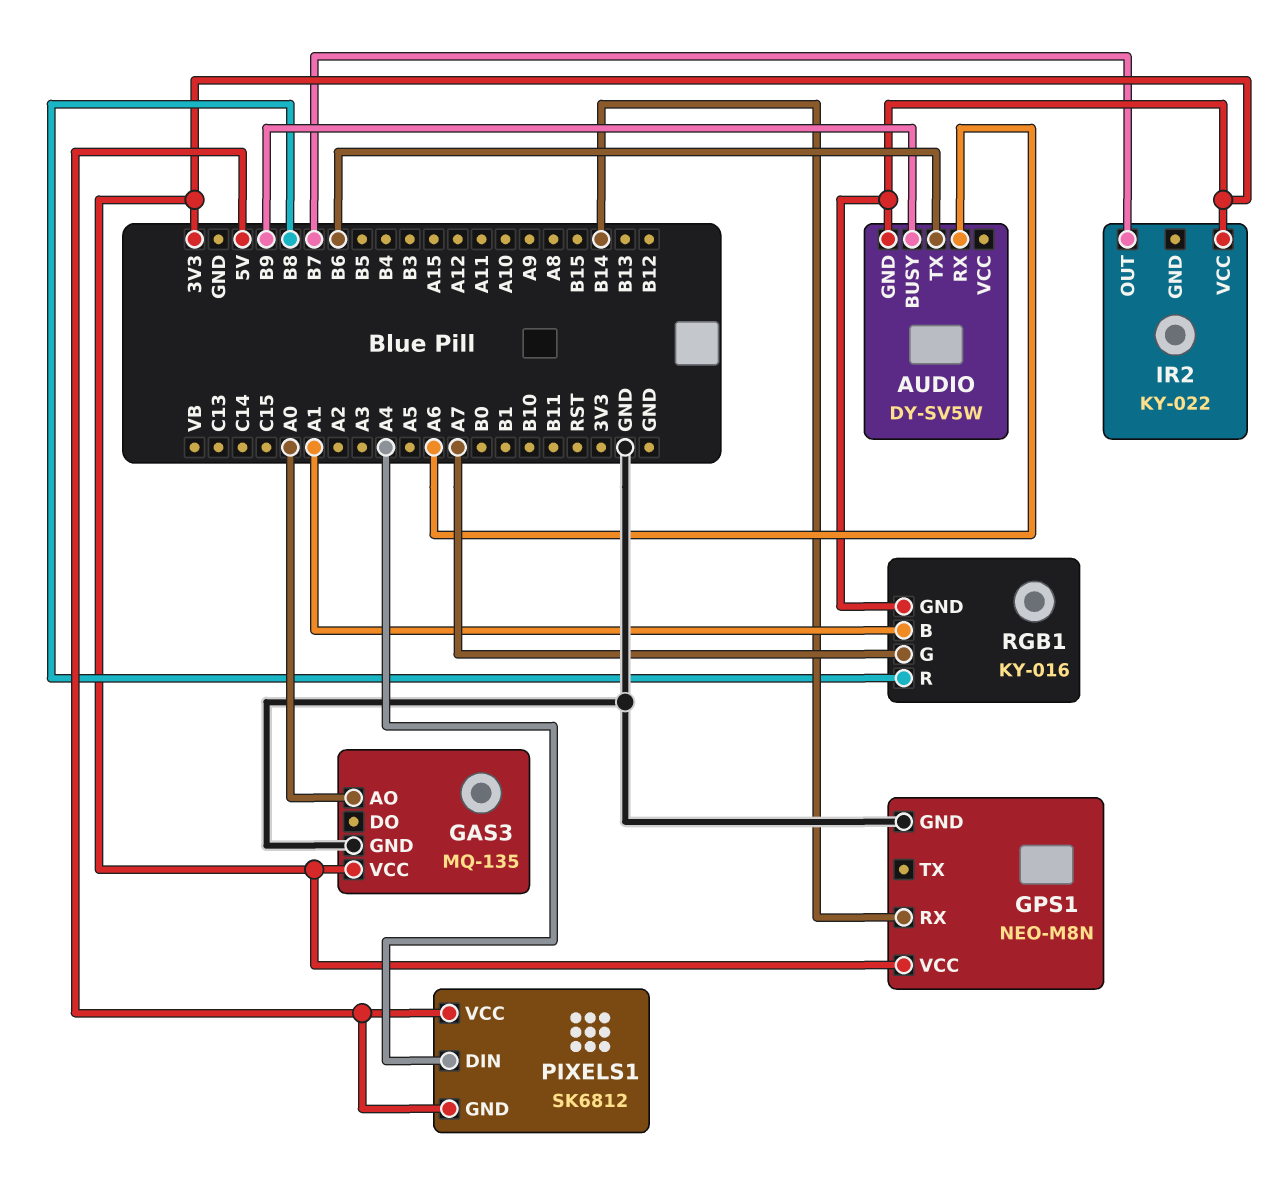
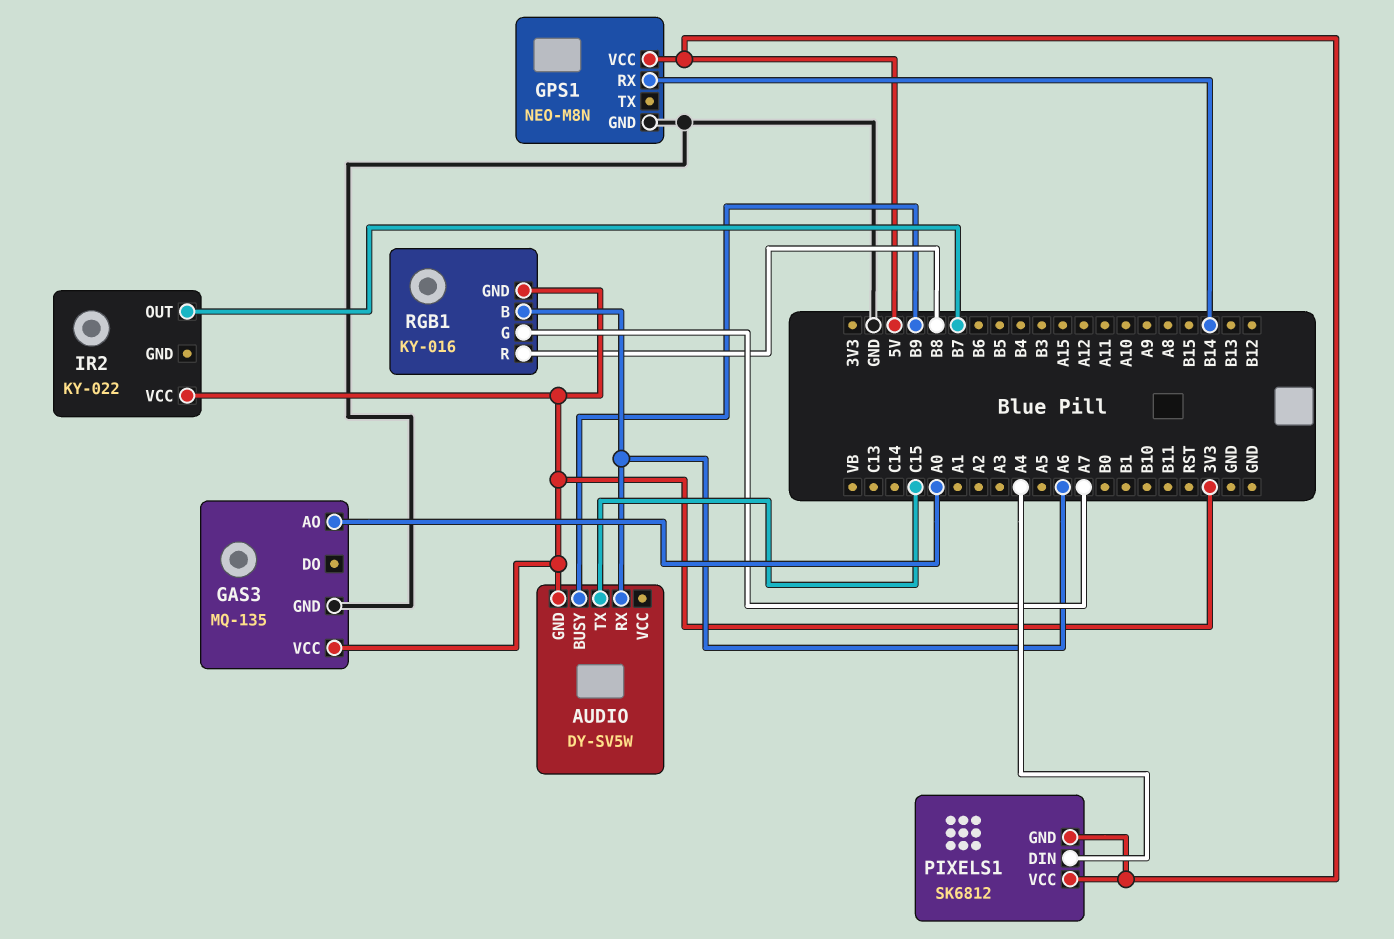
AUDIO pin TX: B6 -> C15
GPS1 pin VCC: 3V3 -> 5V
RGB1 pin B: A1 -> A6

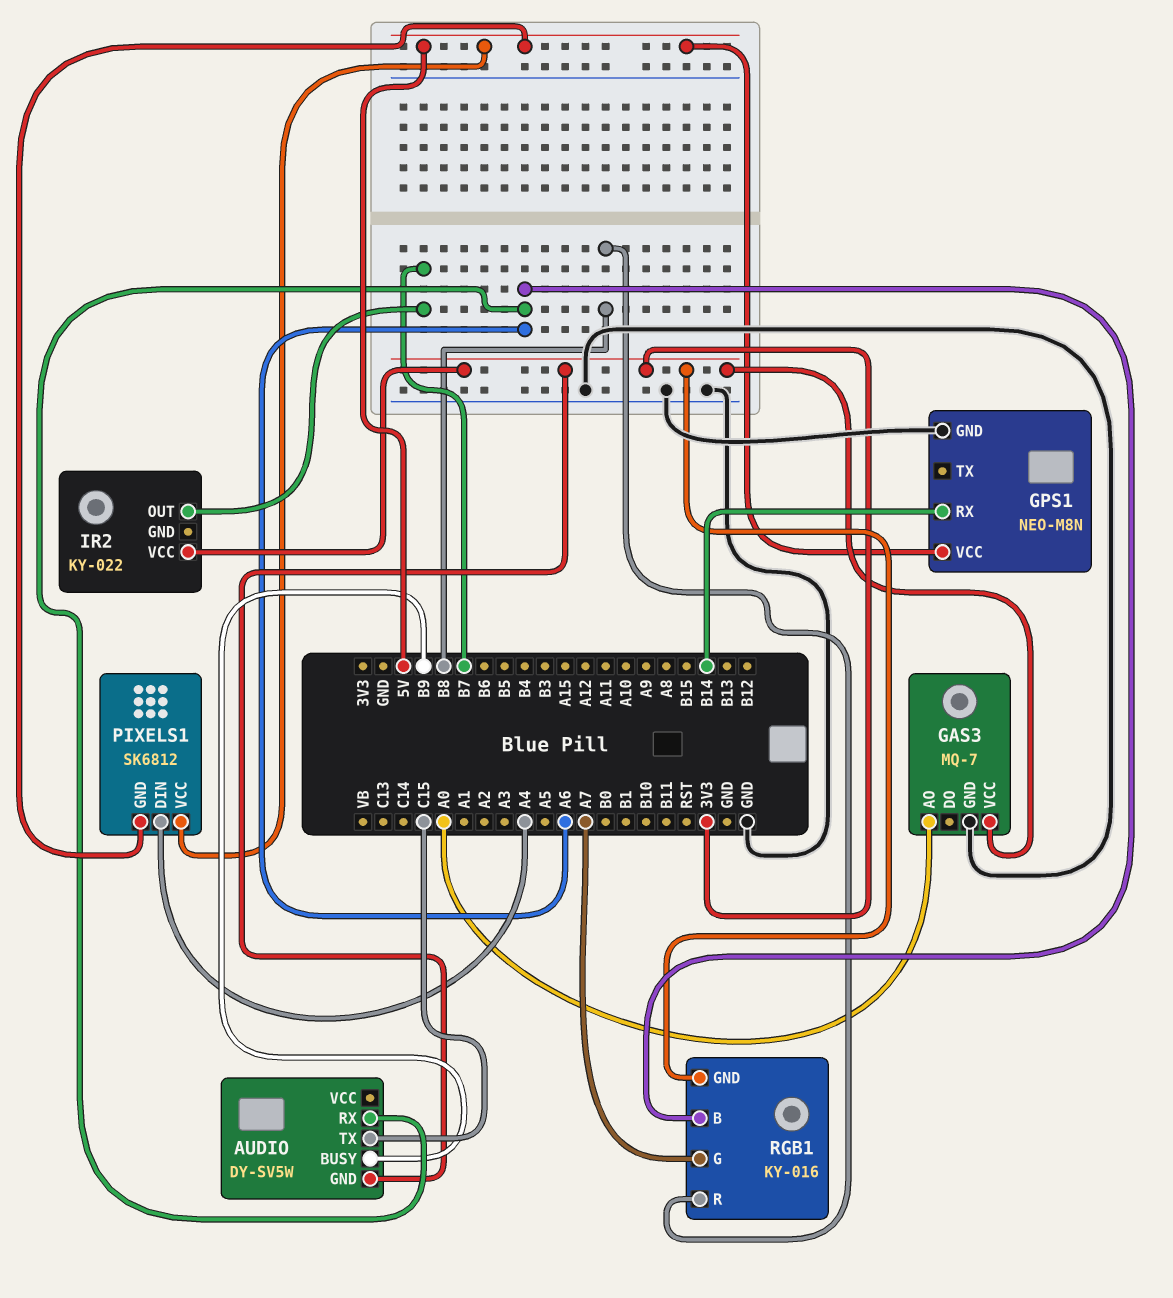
GAS3: MQ-135 -> MQ-7

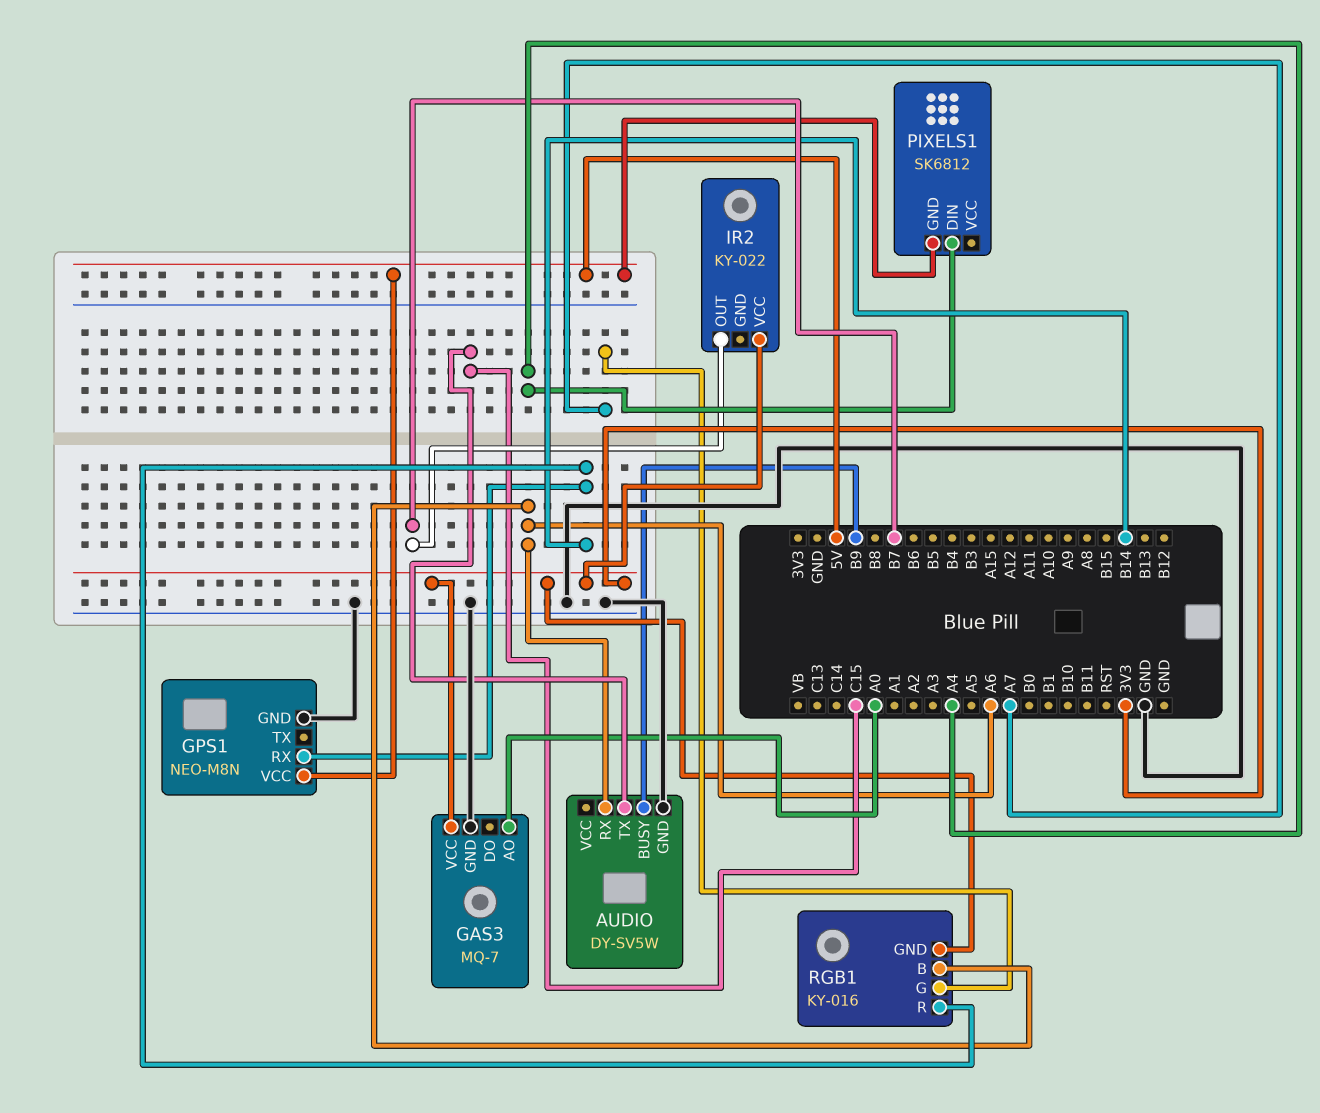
AUDIO pin GND: 3V3 -> GND
PIXELS1 pin VCC: 5V -> none
RGB1 pin R: B8 -> B14

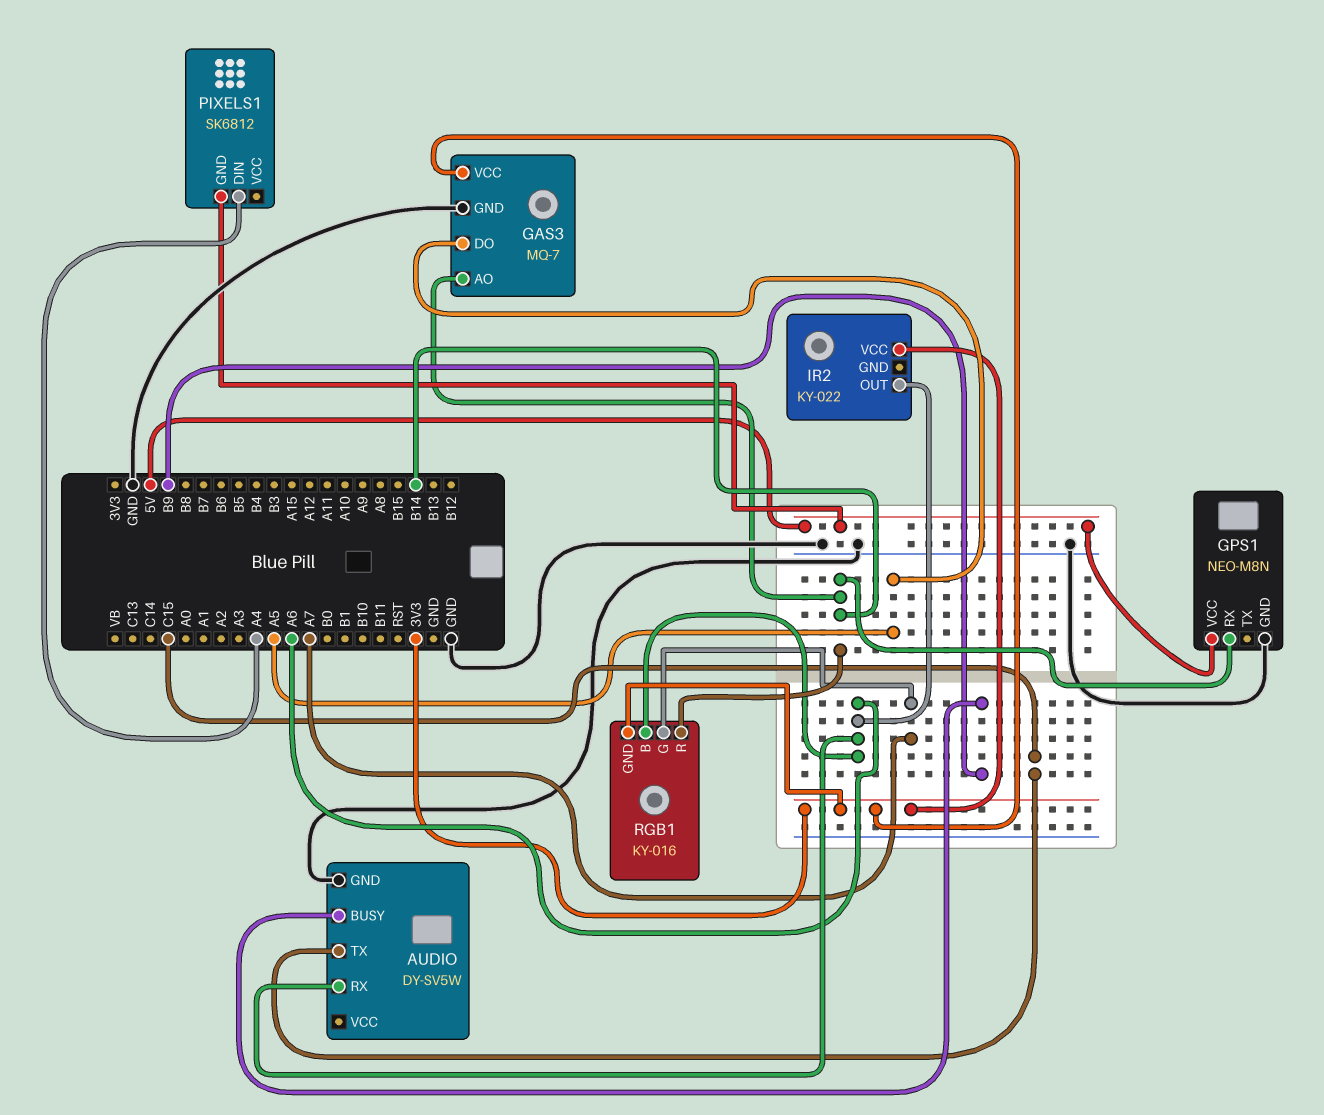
GAS3 pin AO: A0 -> B14
GAS3 pin DO: none -> A5
IR2 pin OUT: B7 -> A6

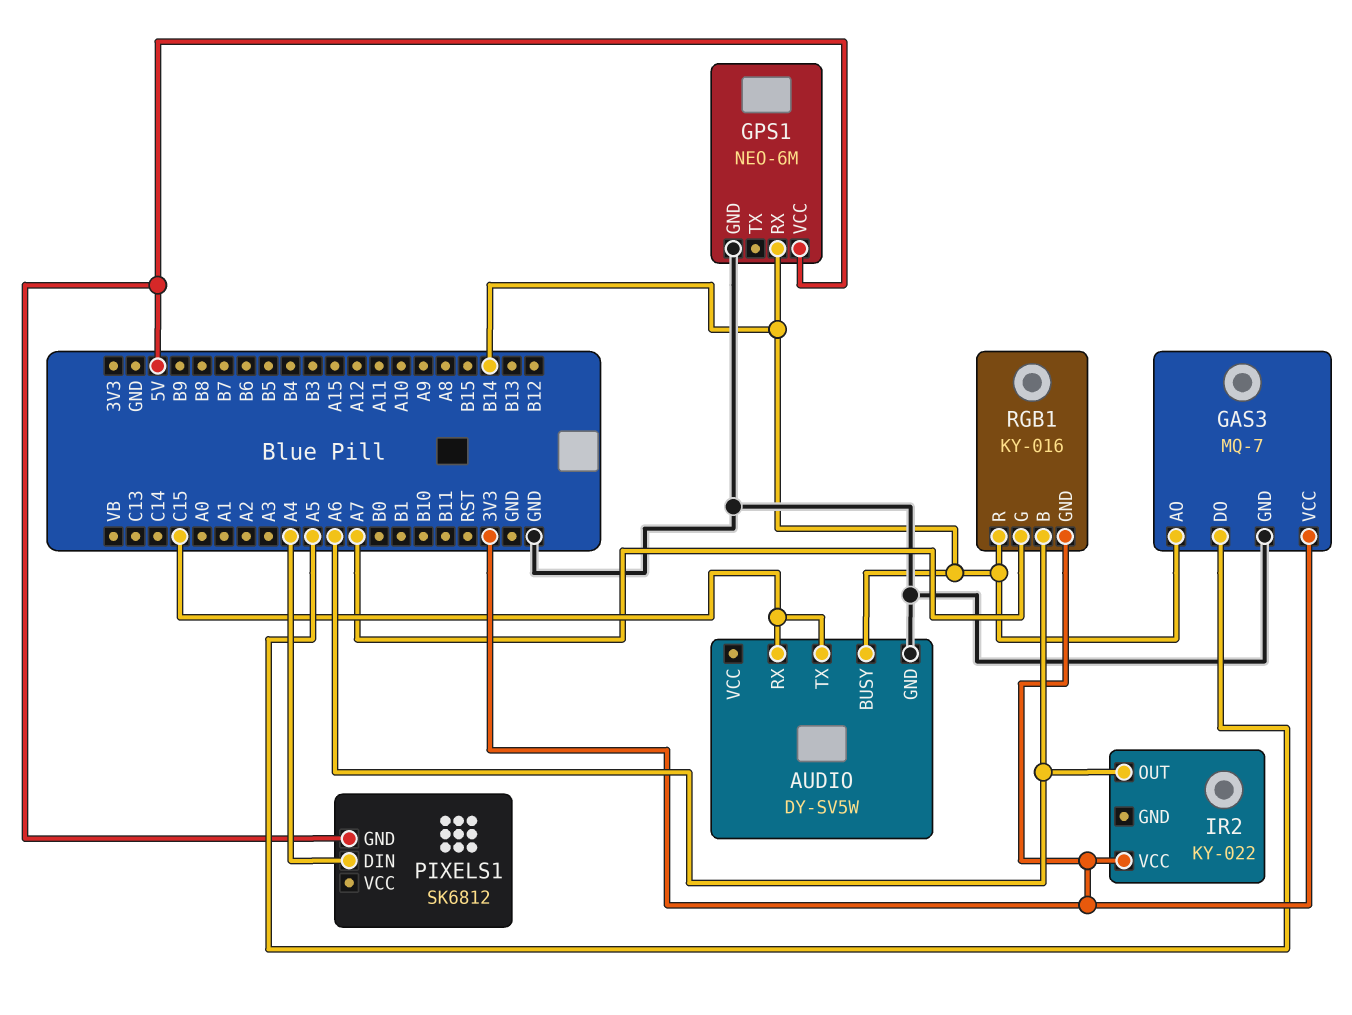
AUDIO pin BUSY: B9 -> B14
AUDIO pin RX: A6 -> C15
GPS1: NEO-M8N -> NEO-6M

